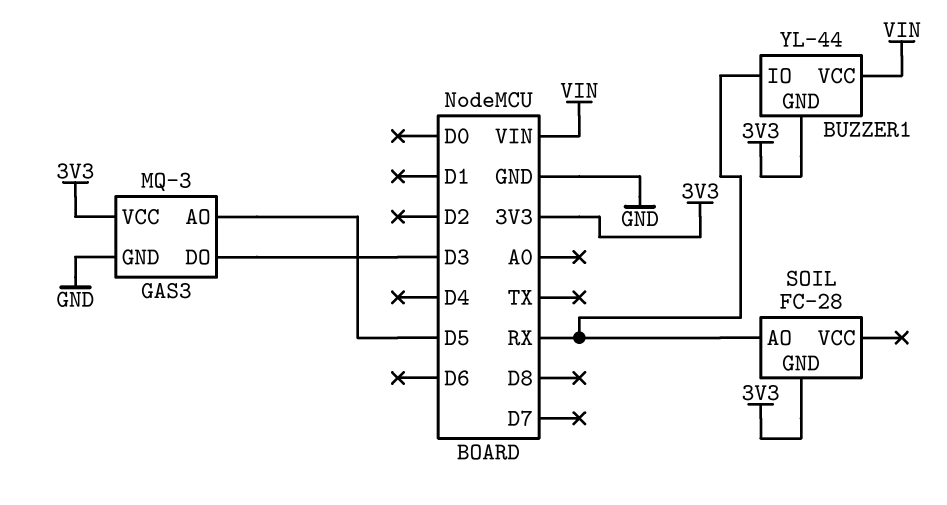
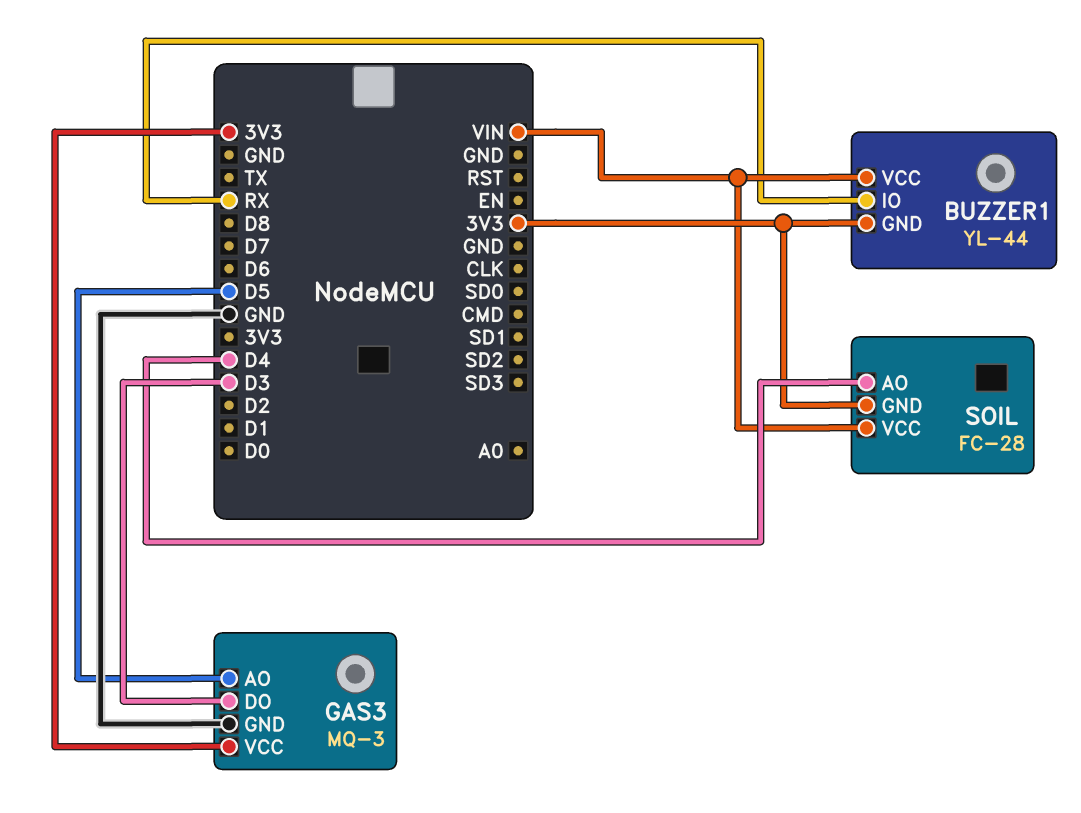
SOIL pin AO: RX -> D4
SOIL pin VCC: none -> VIN

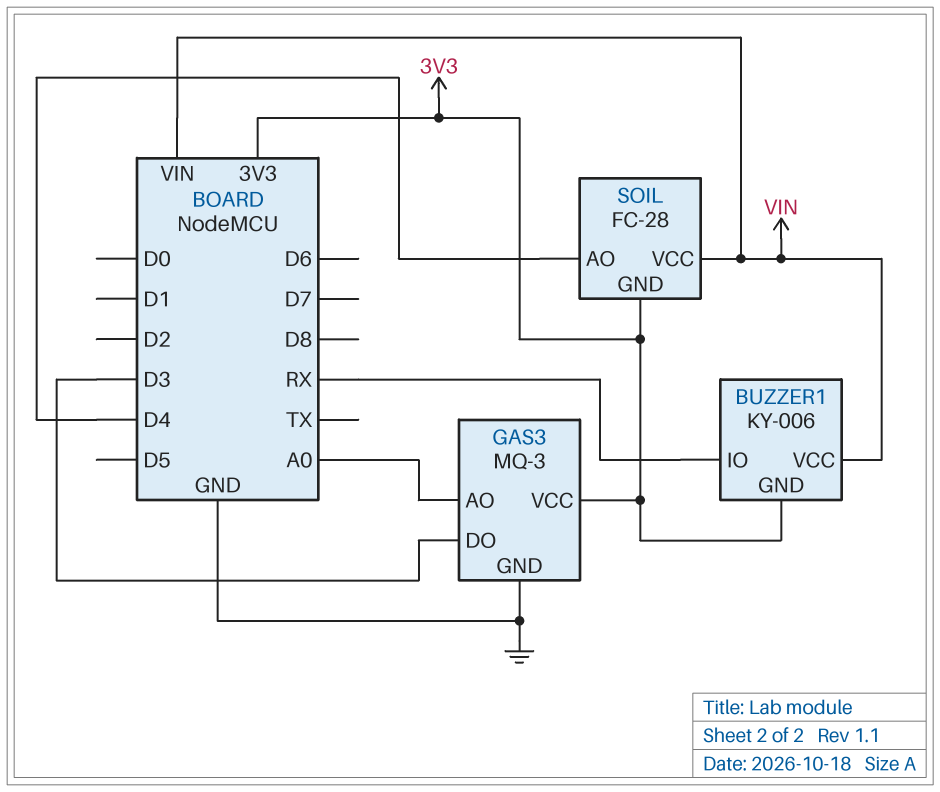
BUZZER1: YL-44 -> KY-006
GAS3 pin AO: D5 -> A0

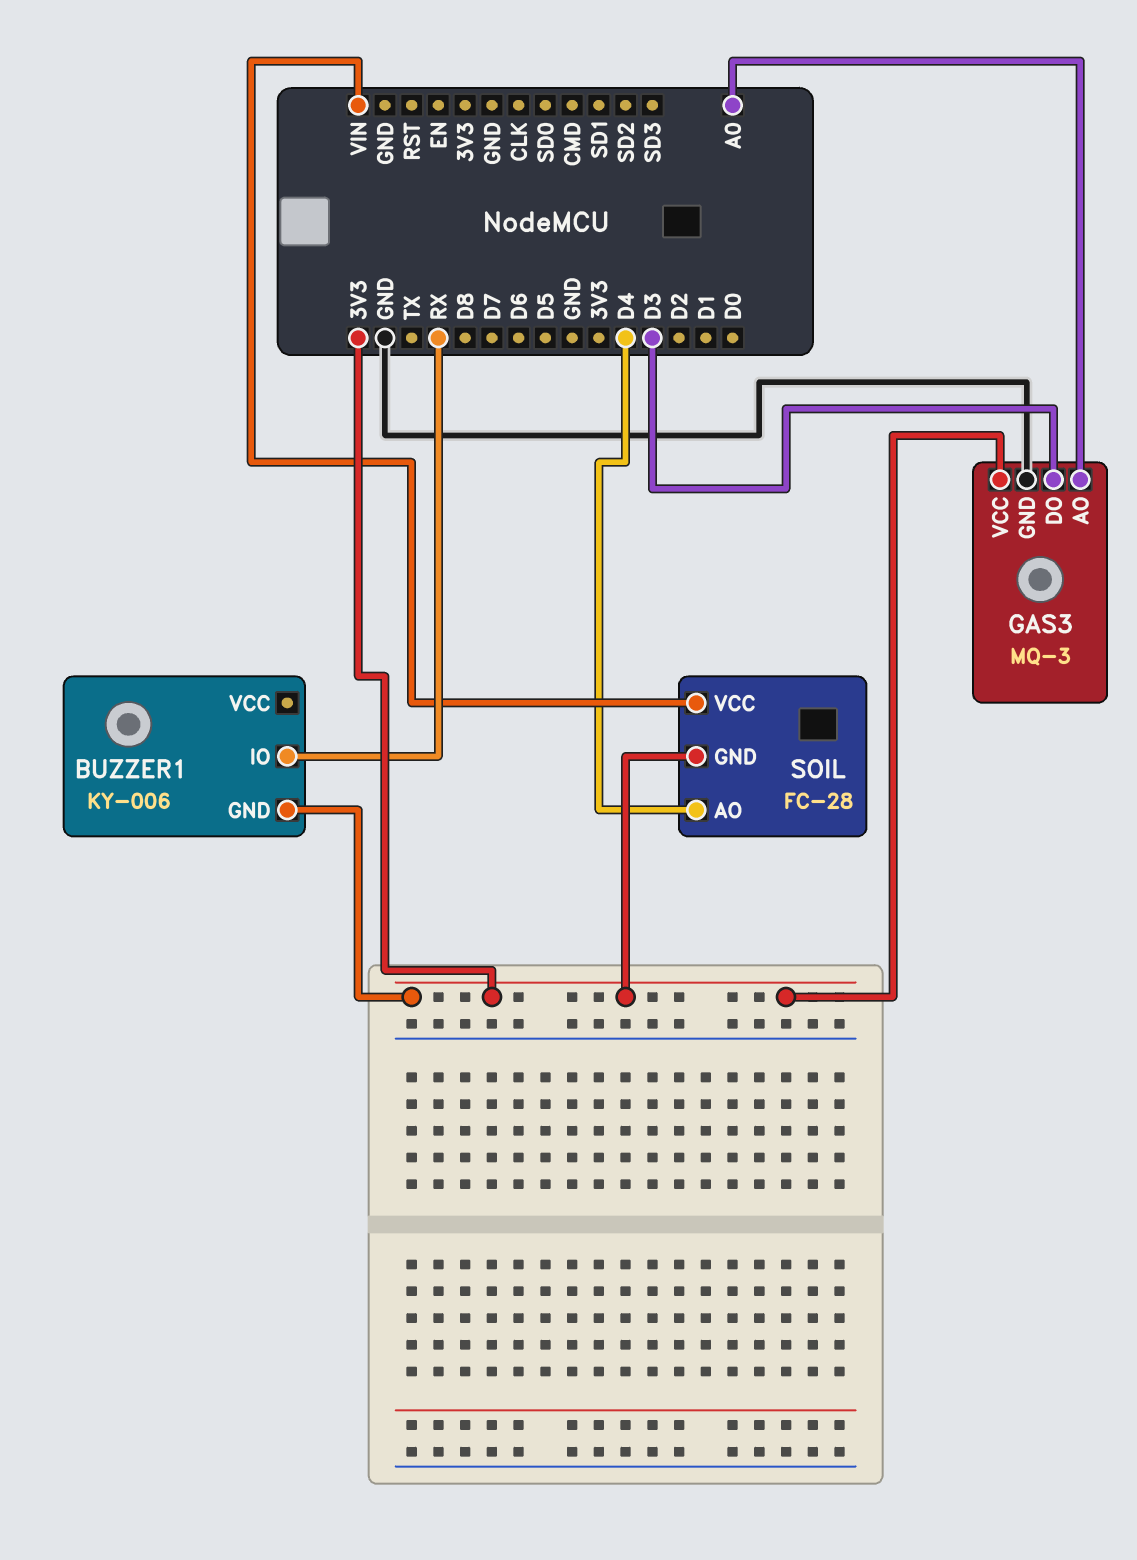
BUZZER1 pin VCC: VIN -> none

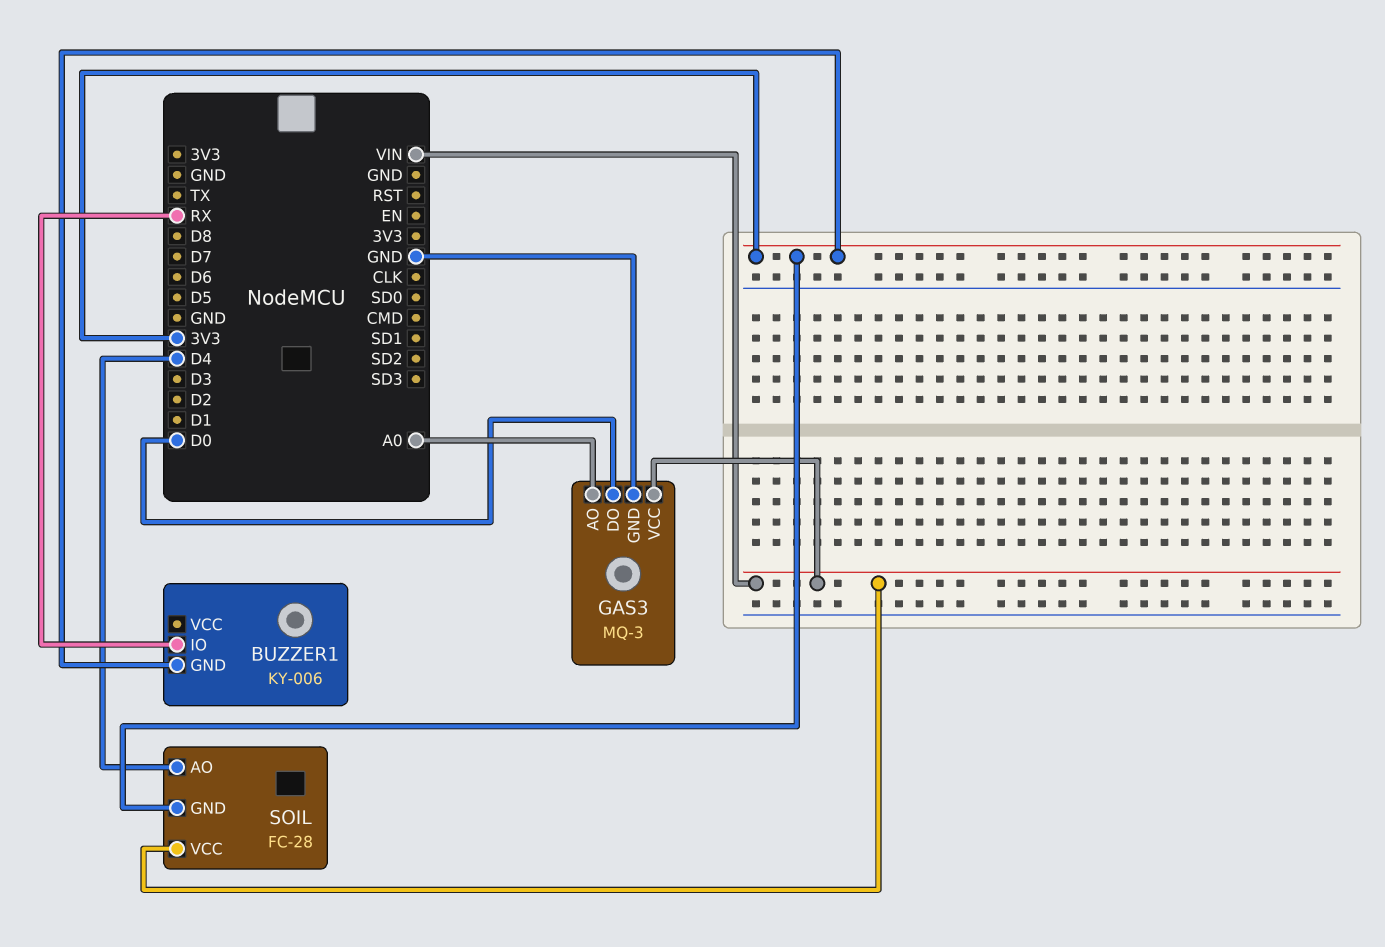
GAS3 pin DO: D3 -> D0
GAS3 pin VCC: 3V3 -> VIN

